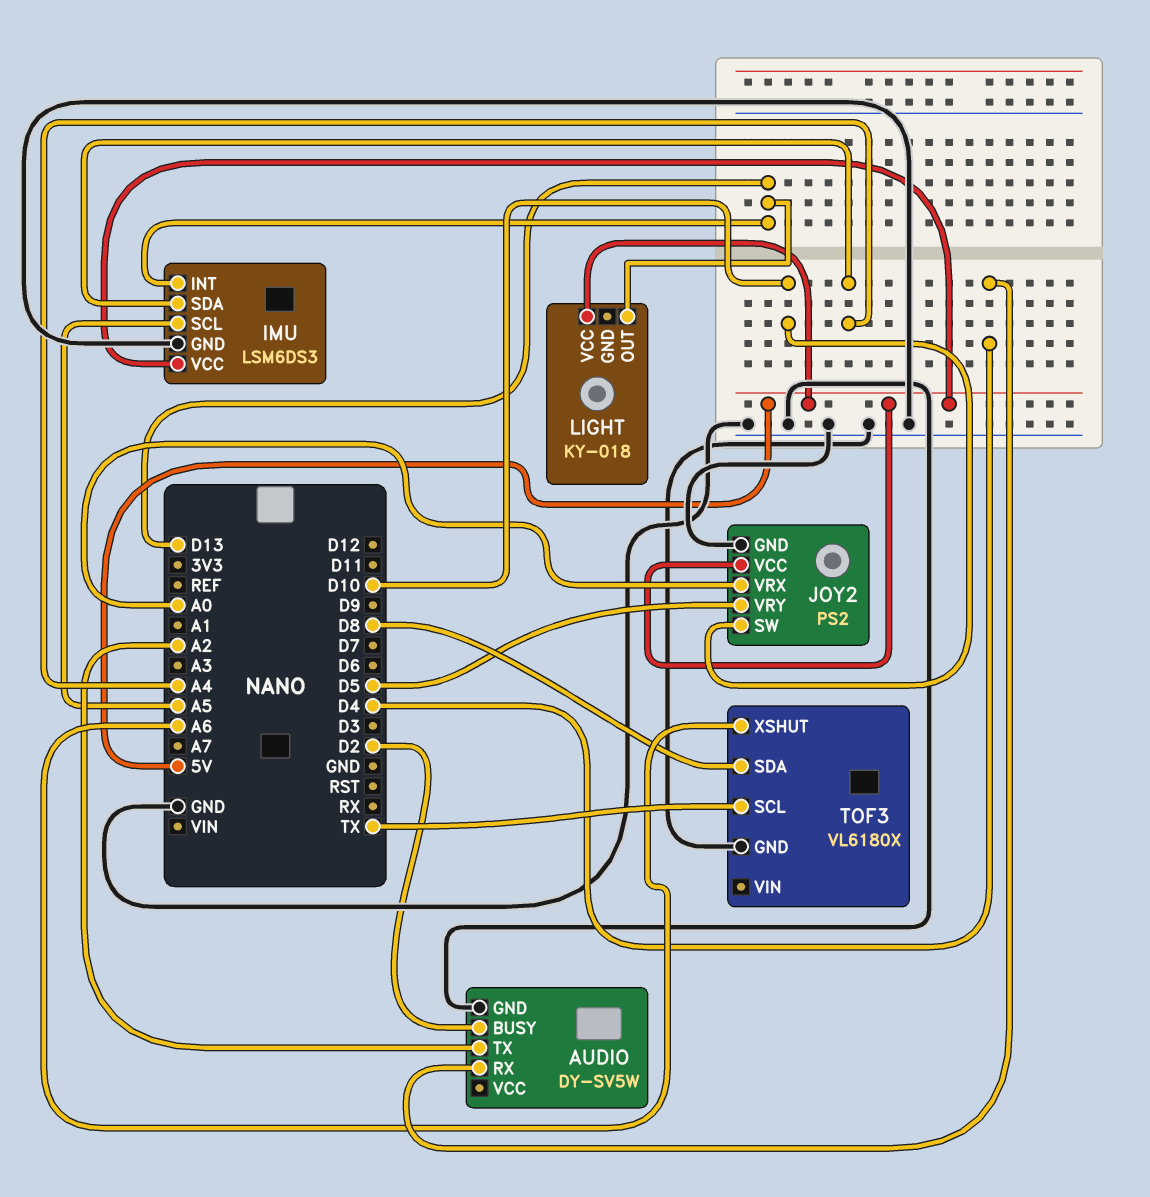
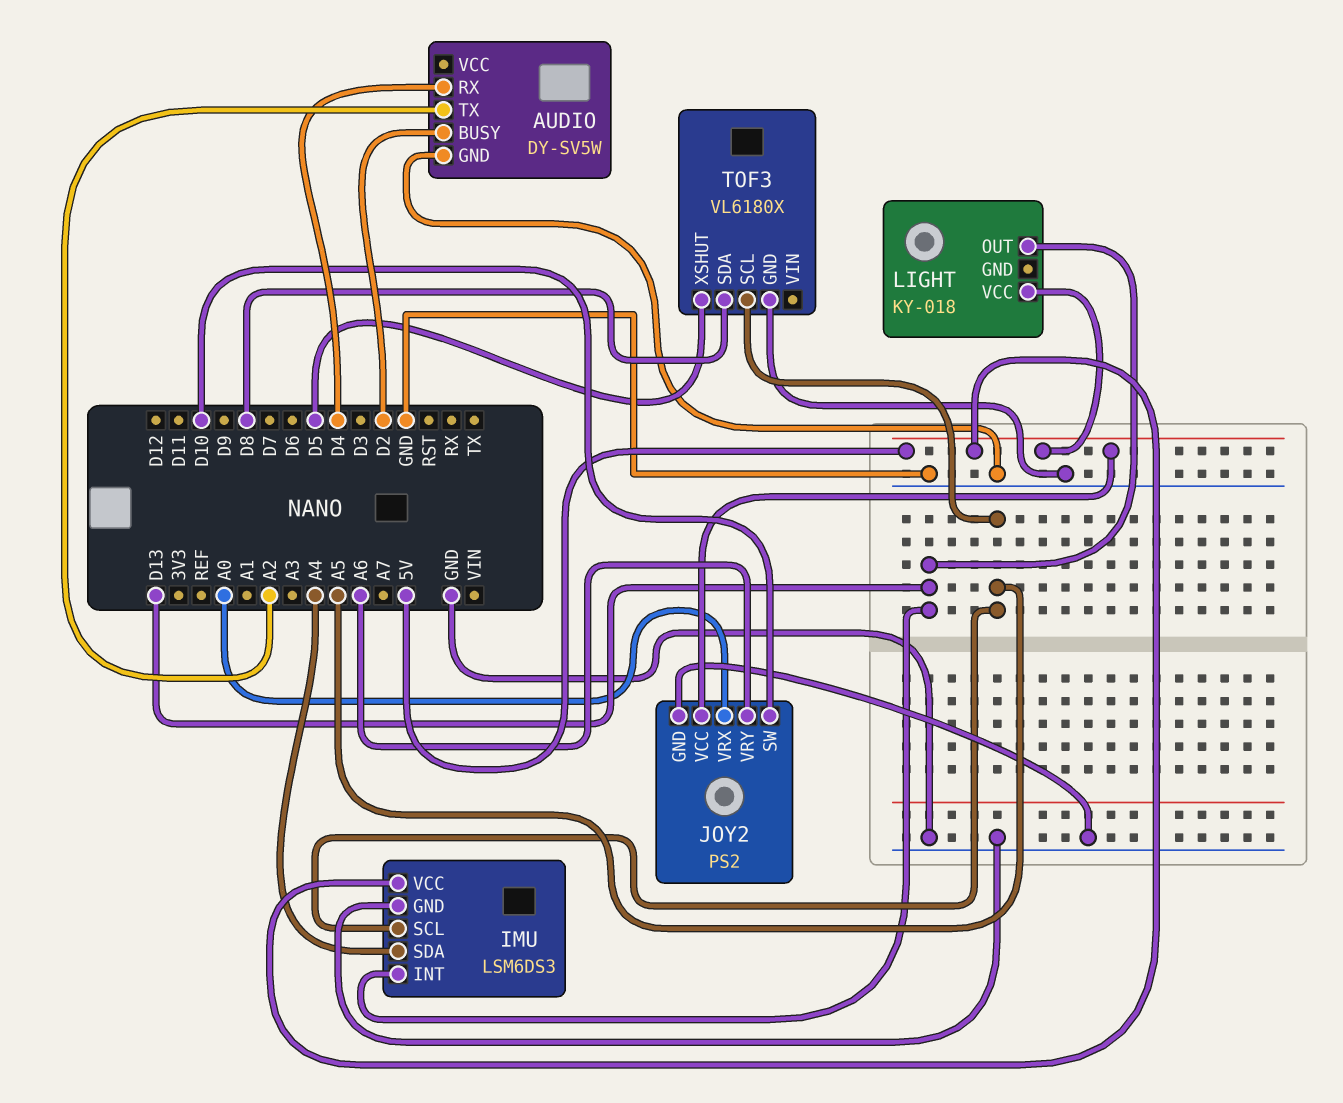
JOY2 pin VRY: D5 -> A6
TOF3 pin SCL: TX -> A5
TOF3 pin XSHUT: A6 -> D5

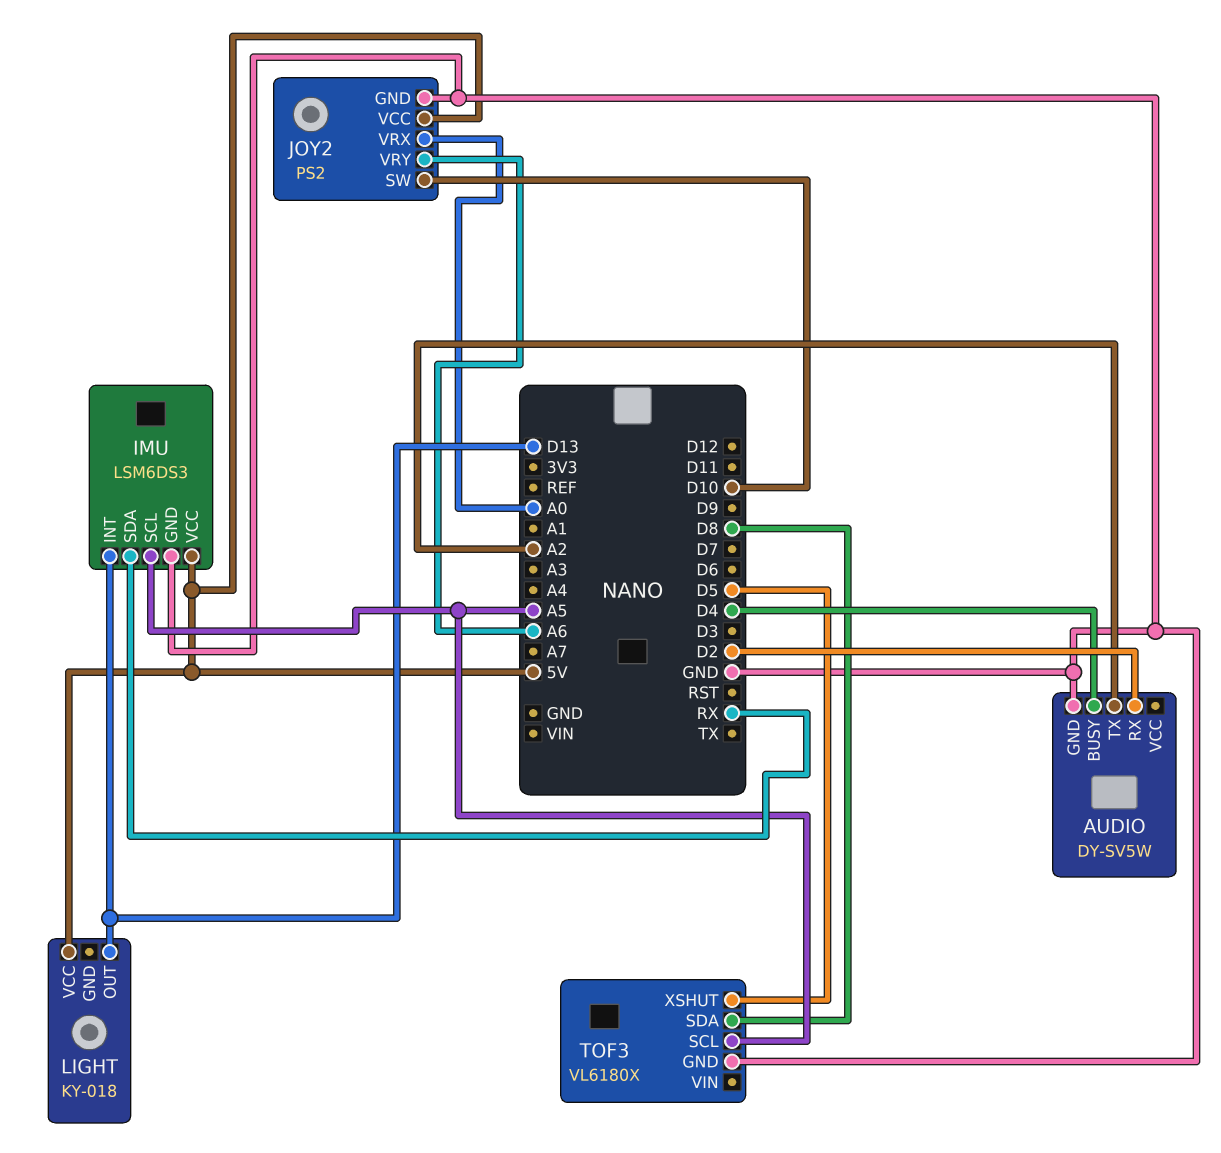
AUDIO pin BUSY: D2 -> D4
AUDIO pin RX: D4 -> D2
IMU pin SDA: A4 -> RX

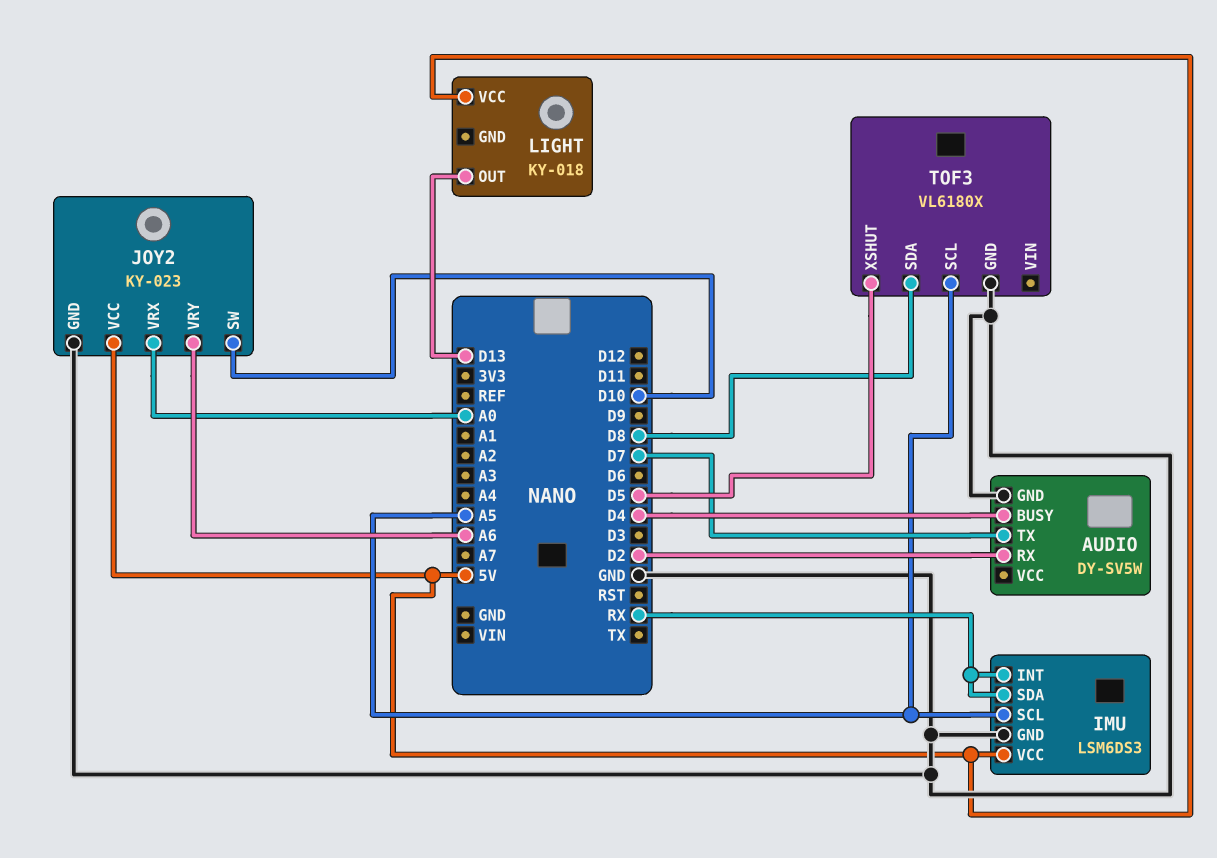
AUDIO pin TX: A2 -> D7
IMU pin INT: D13 -> RX
JOY2: PS2 -> KY-023

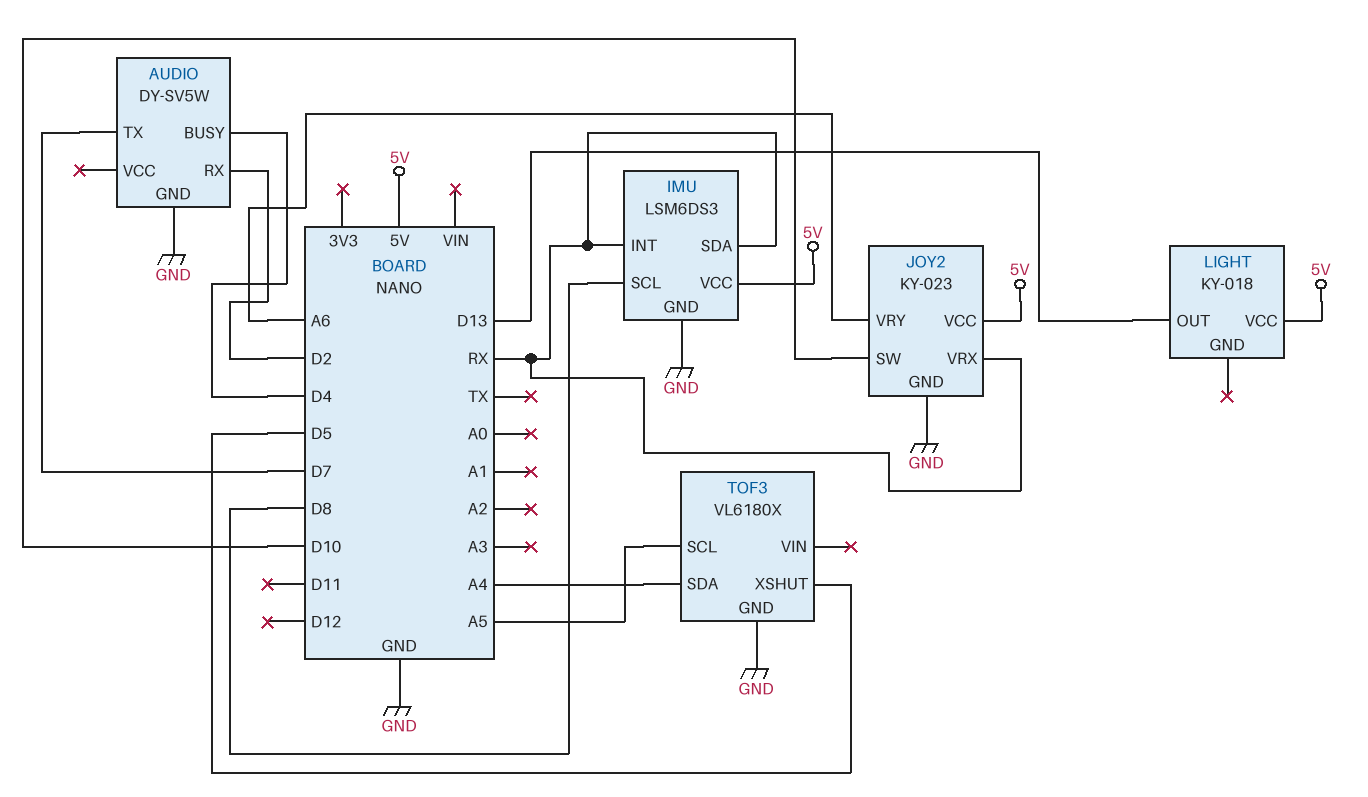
IMU pin SCL: A5 -> D8
JOY2 pin VRX: A0 -> RX
TOF3 pin SDA: D8 -> A4

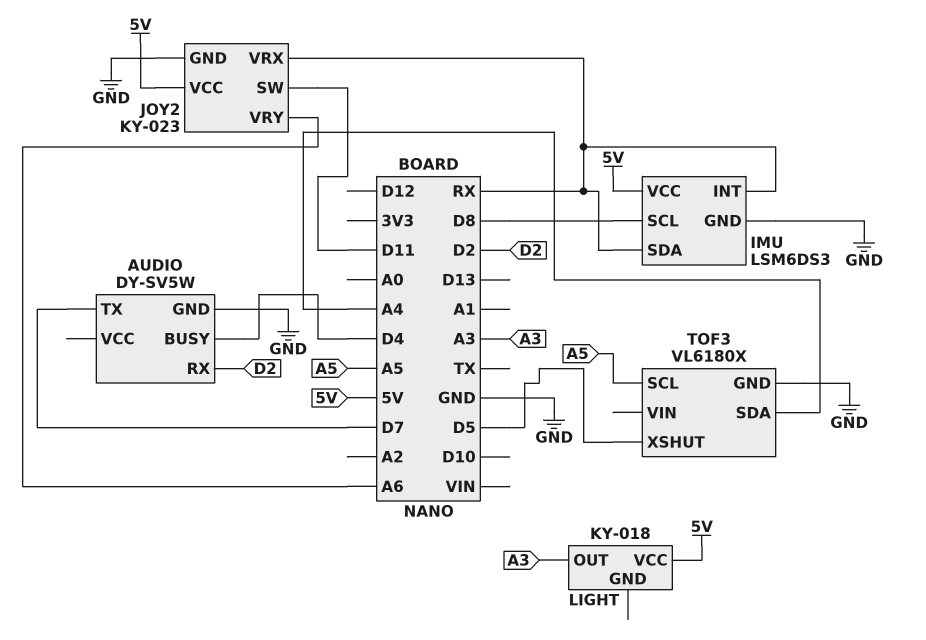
JOY2 pin SW: D10 -> D11
LIGHT pin OUT: D13 -> A3

